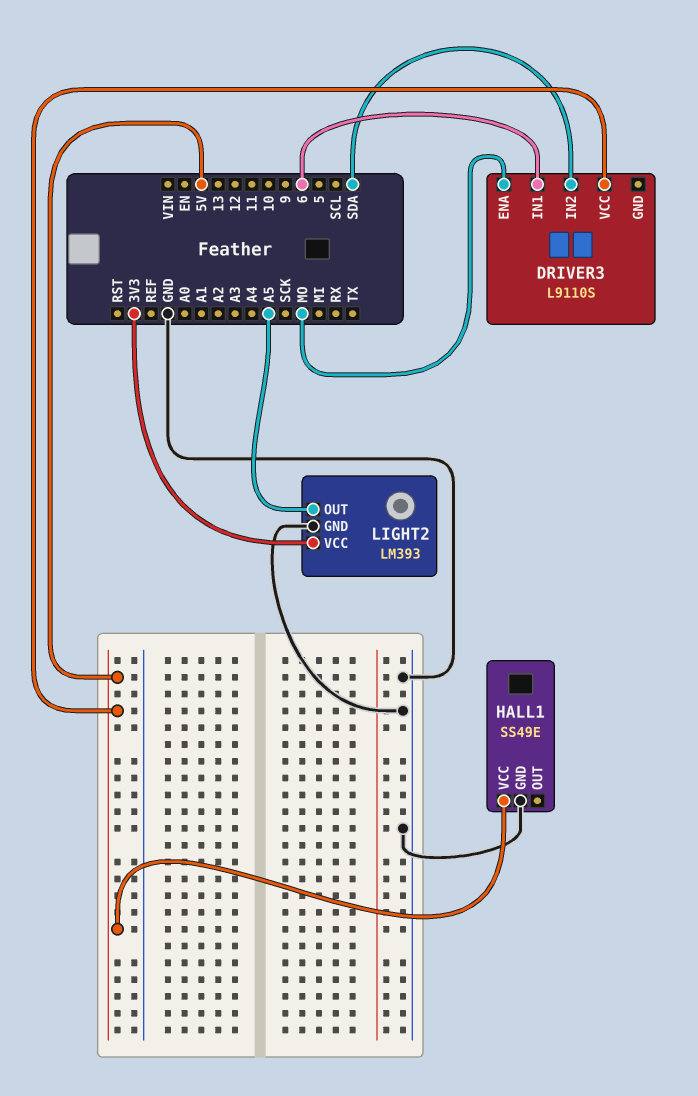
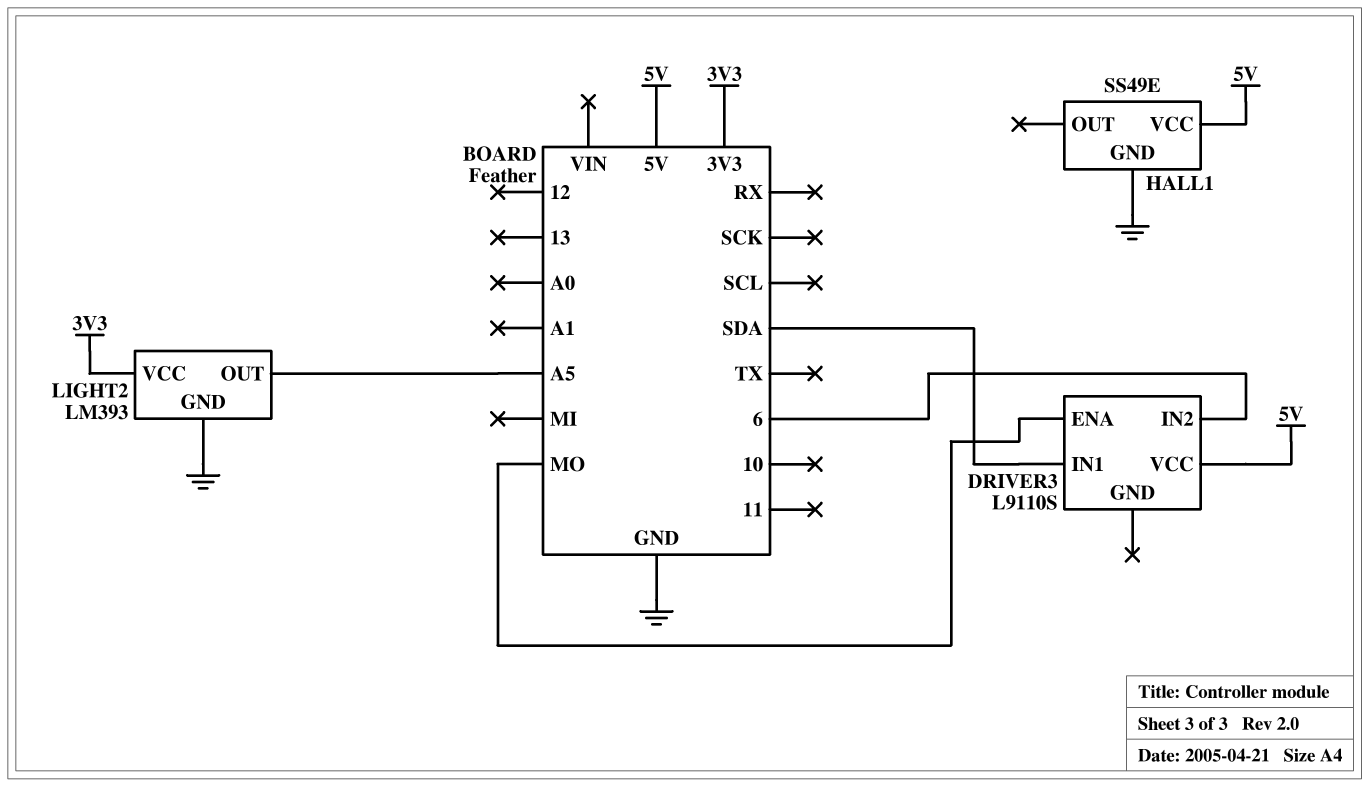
DRIVER3 pin IN1: 6 -> SDA
DRIVER3 pin IN2: SDA -> 6

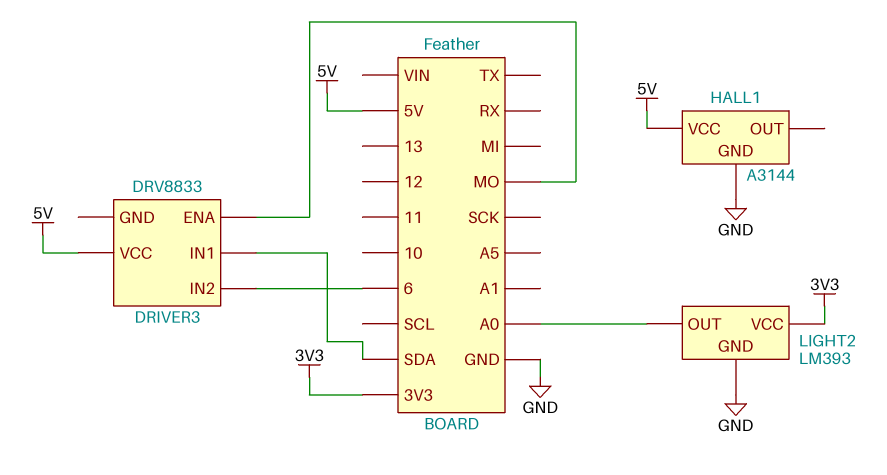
DRIVER3: L9110S -> DRV8833
HALL1: SS49E -> A3144
LIGHT2 pin OUT: A5 -> A0

